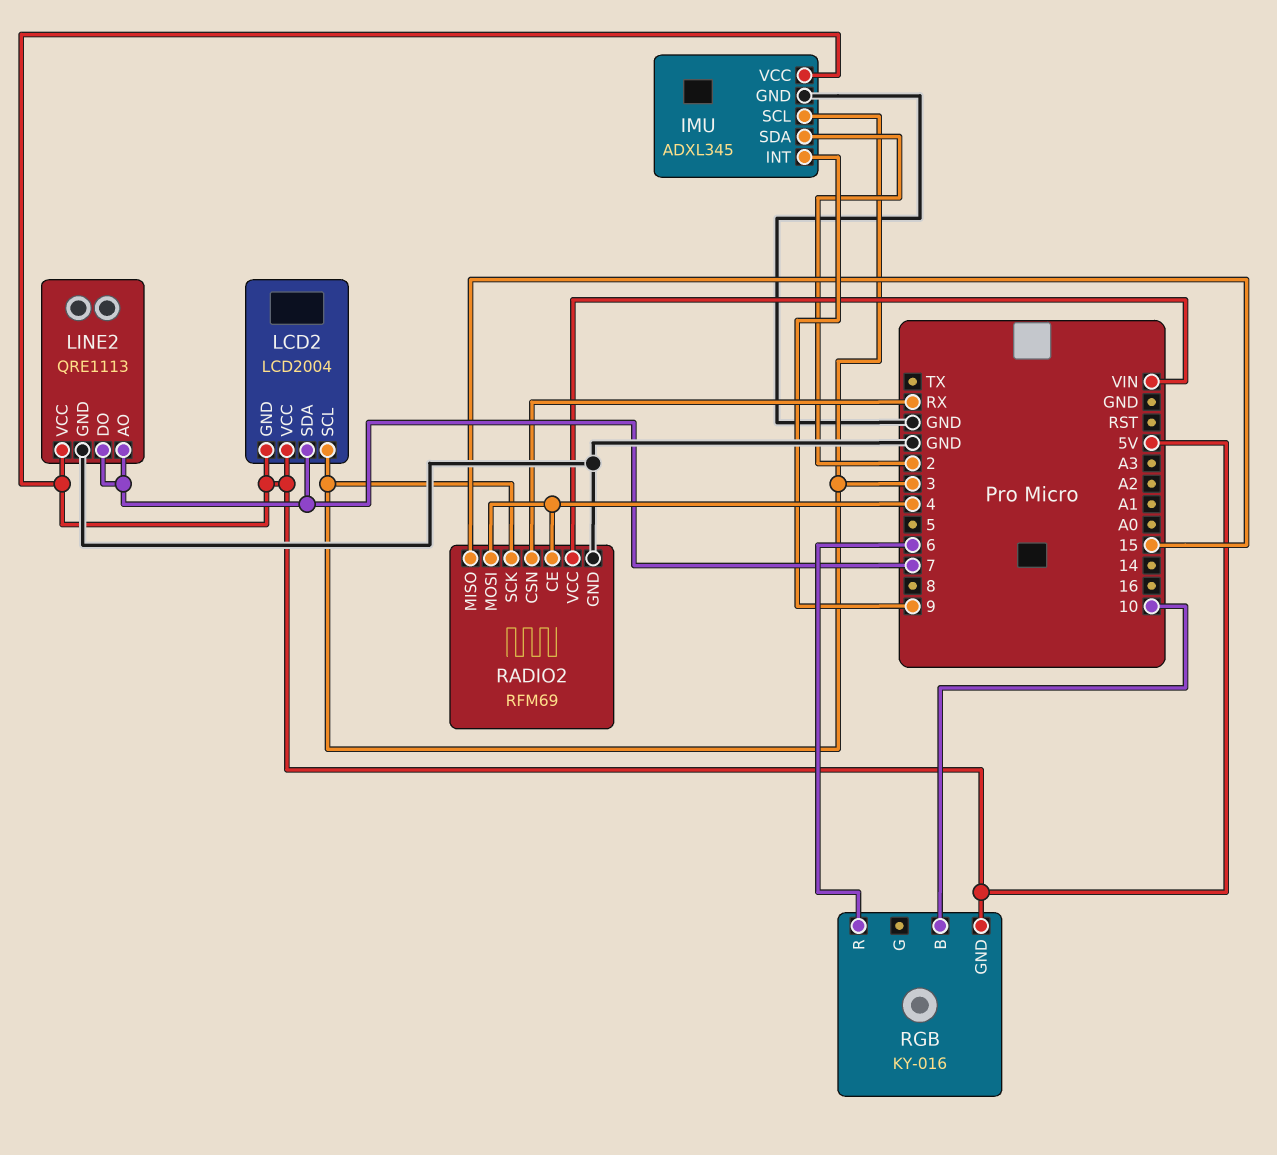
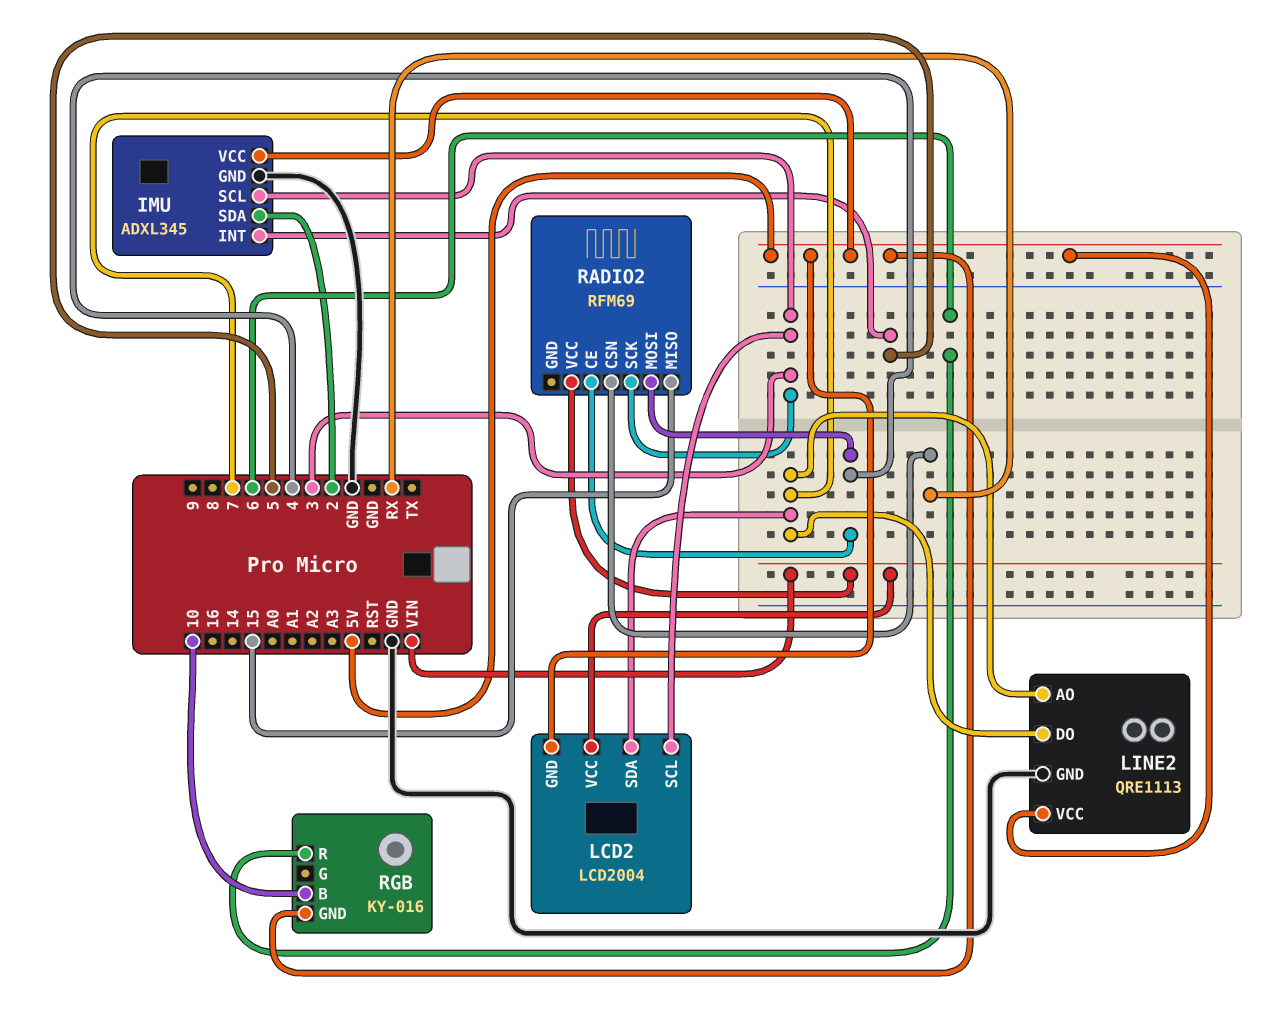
IMU pin INT: 9 -> 5
LCD2 pin VCC: 5V -> VIN
RADIO2 pin GND: GND -> none

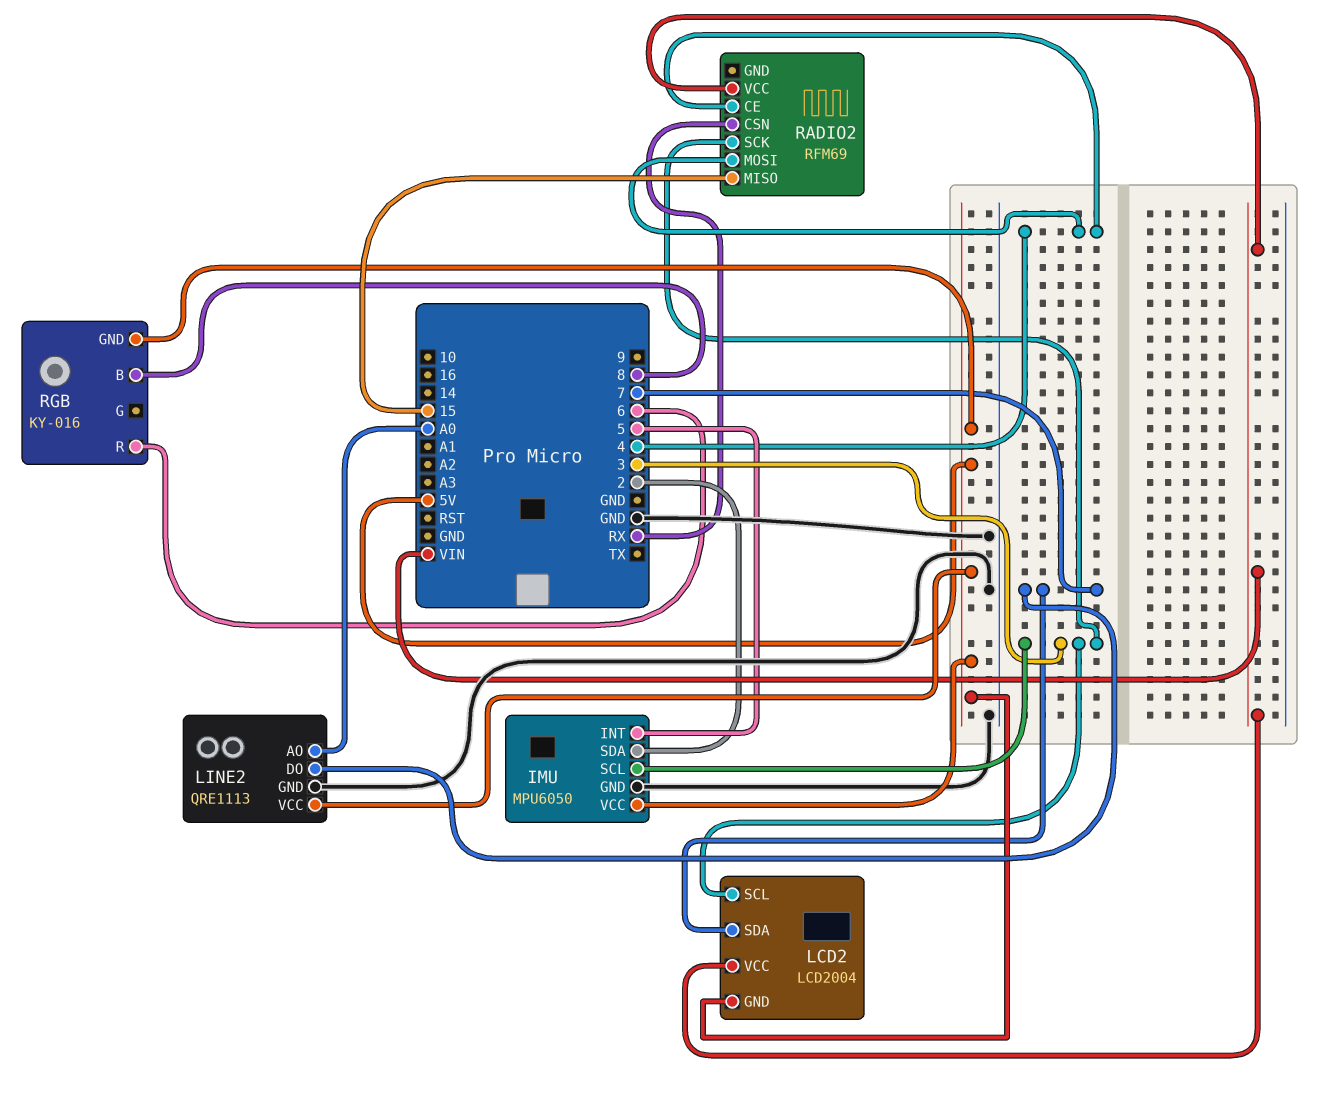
IMU: ADXL345 -> MPU6050
LINE2 pin AO: 7 -> A0
RGB pin B: 10 -> 8

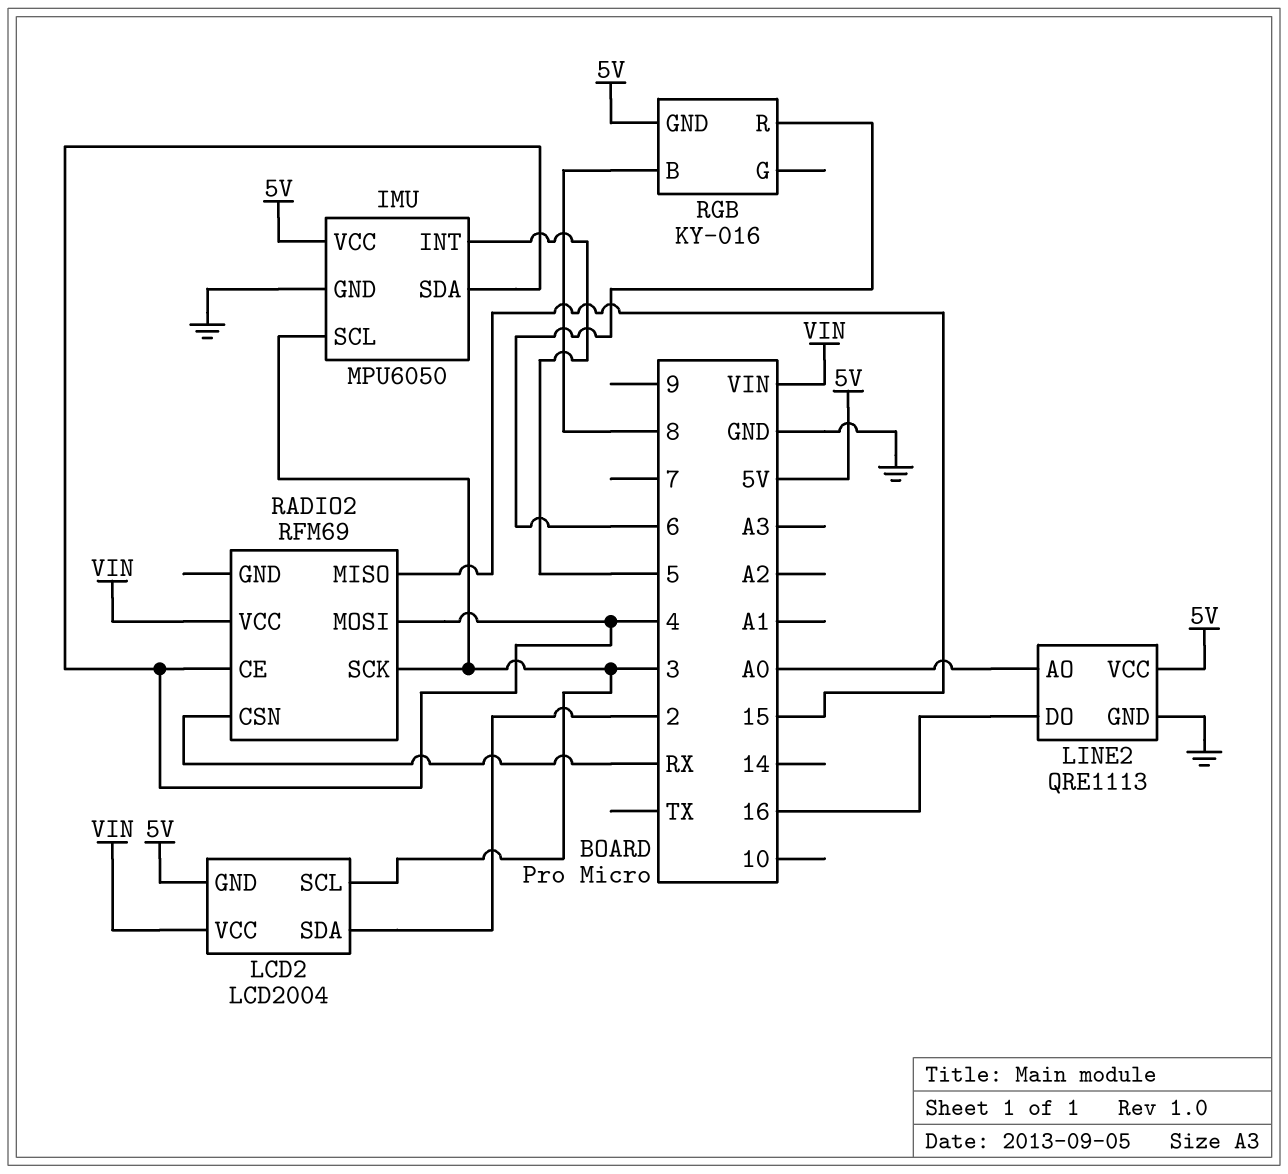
IMU pin SDA: 2 -> 4
LCD2 pin SDA: 7 -> 2
LINE2 pin DO: 7 -> 16

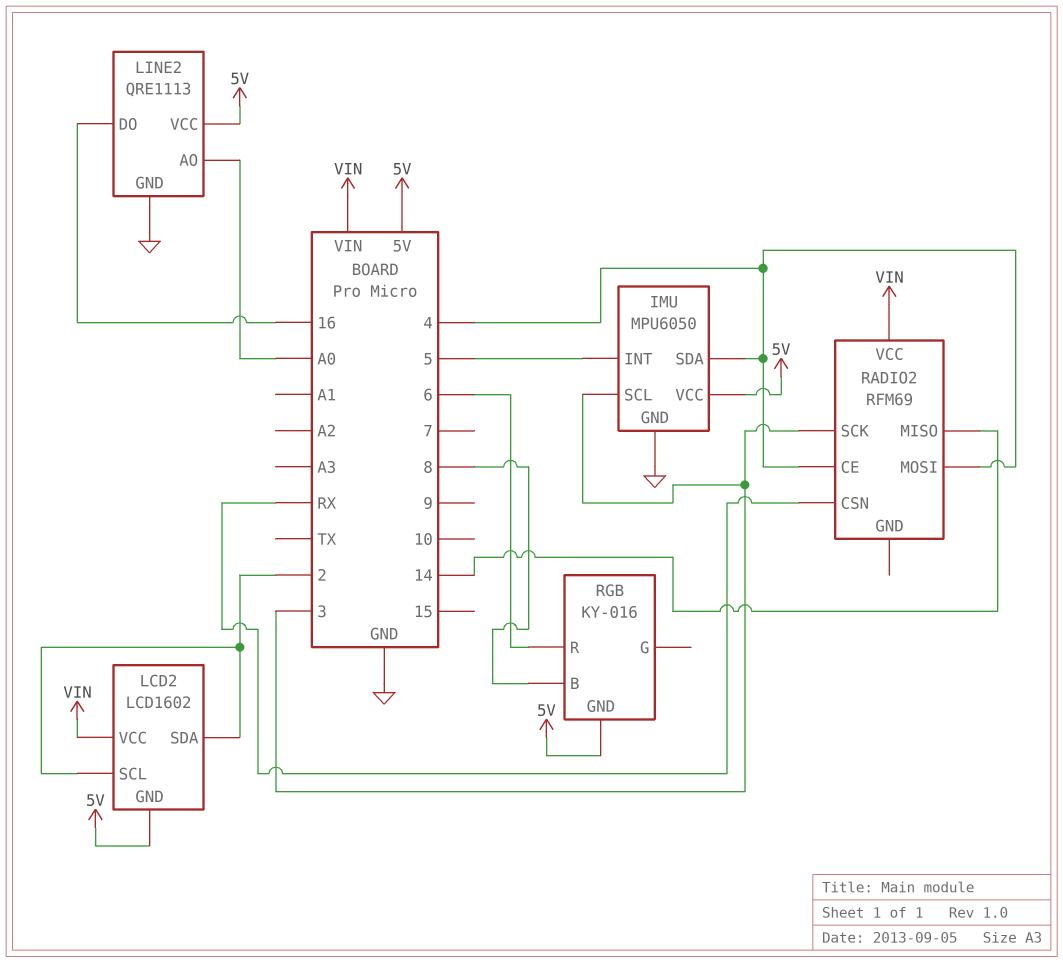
LCD2: LCD2004 -> LCD1602
LCD2 pin SCL: 3 -> 2
RADIO2 pin MISO: 15 -> 14

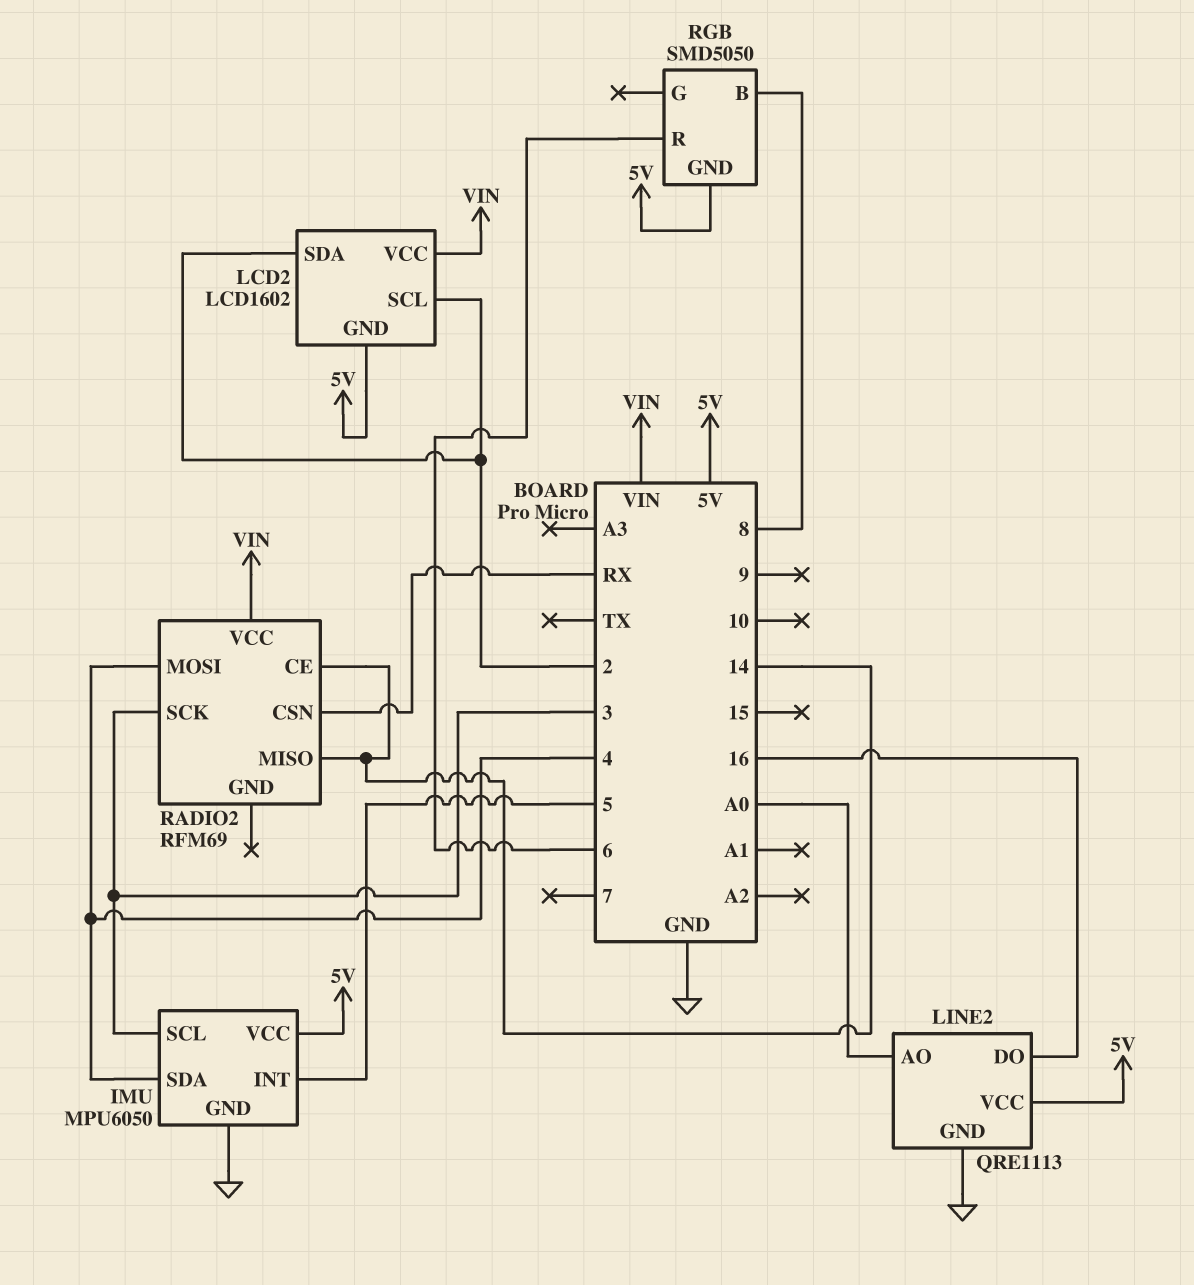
RADIO2 pin CE: 4 -> 14
RGB: KY-016 -> SMD5050

